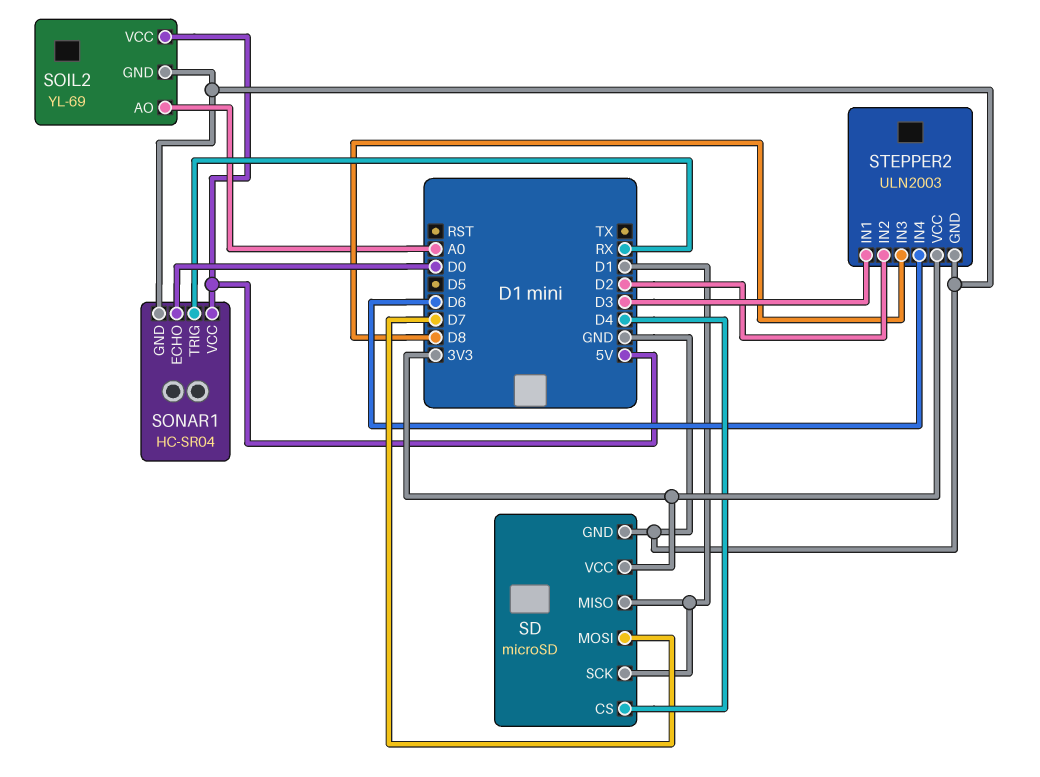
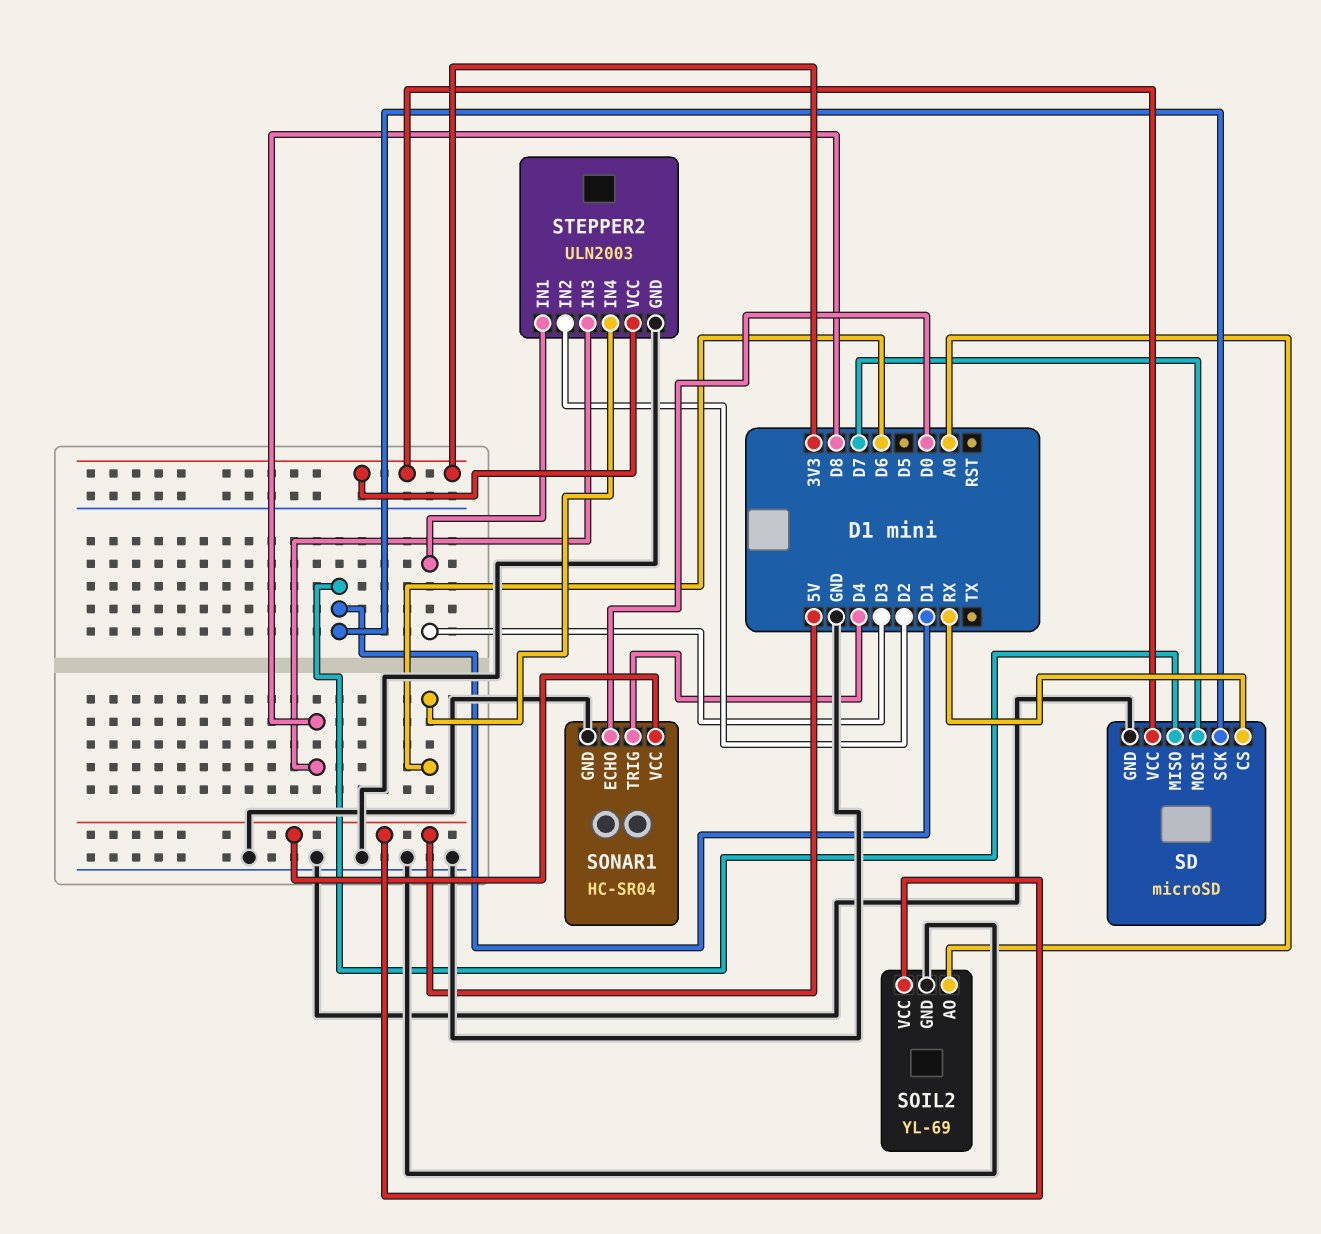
SD pin CS: D4 -> RX
SONAR1 pin TRIG: RX -> D4

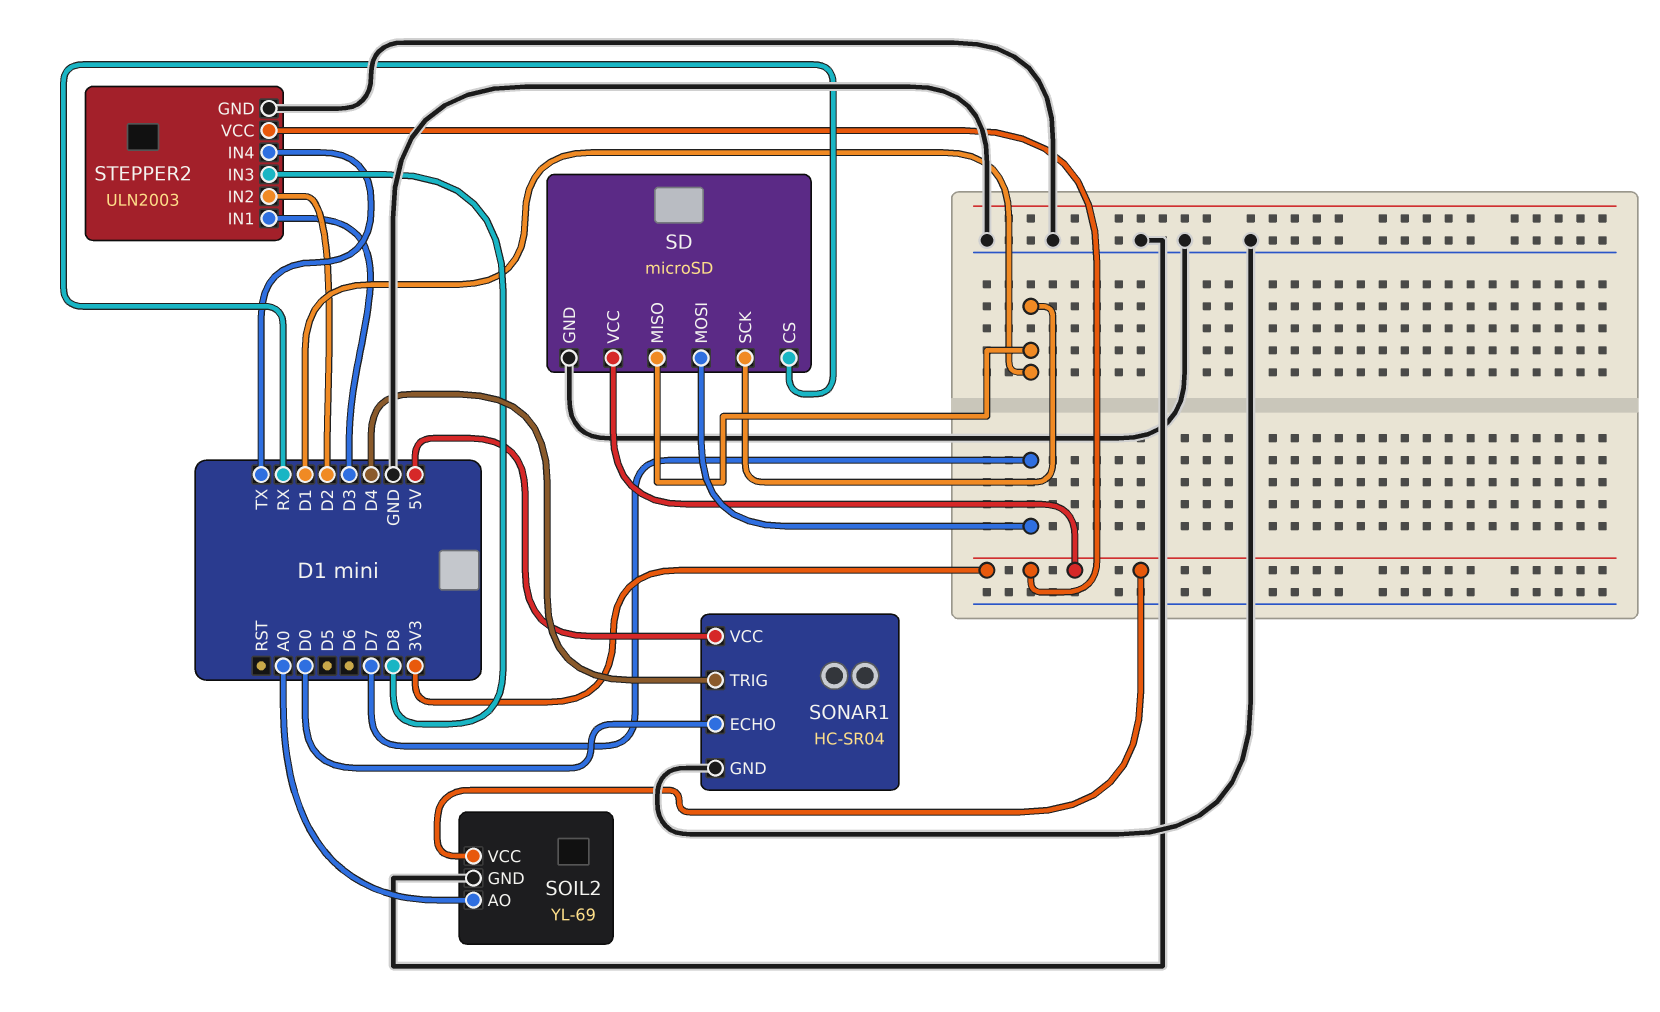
SOIL2 pin VCC: 5V -> 3V3
STEPPER2 pin IN4: D6 -> TX

